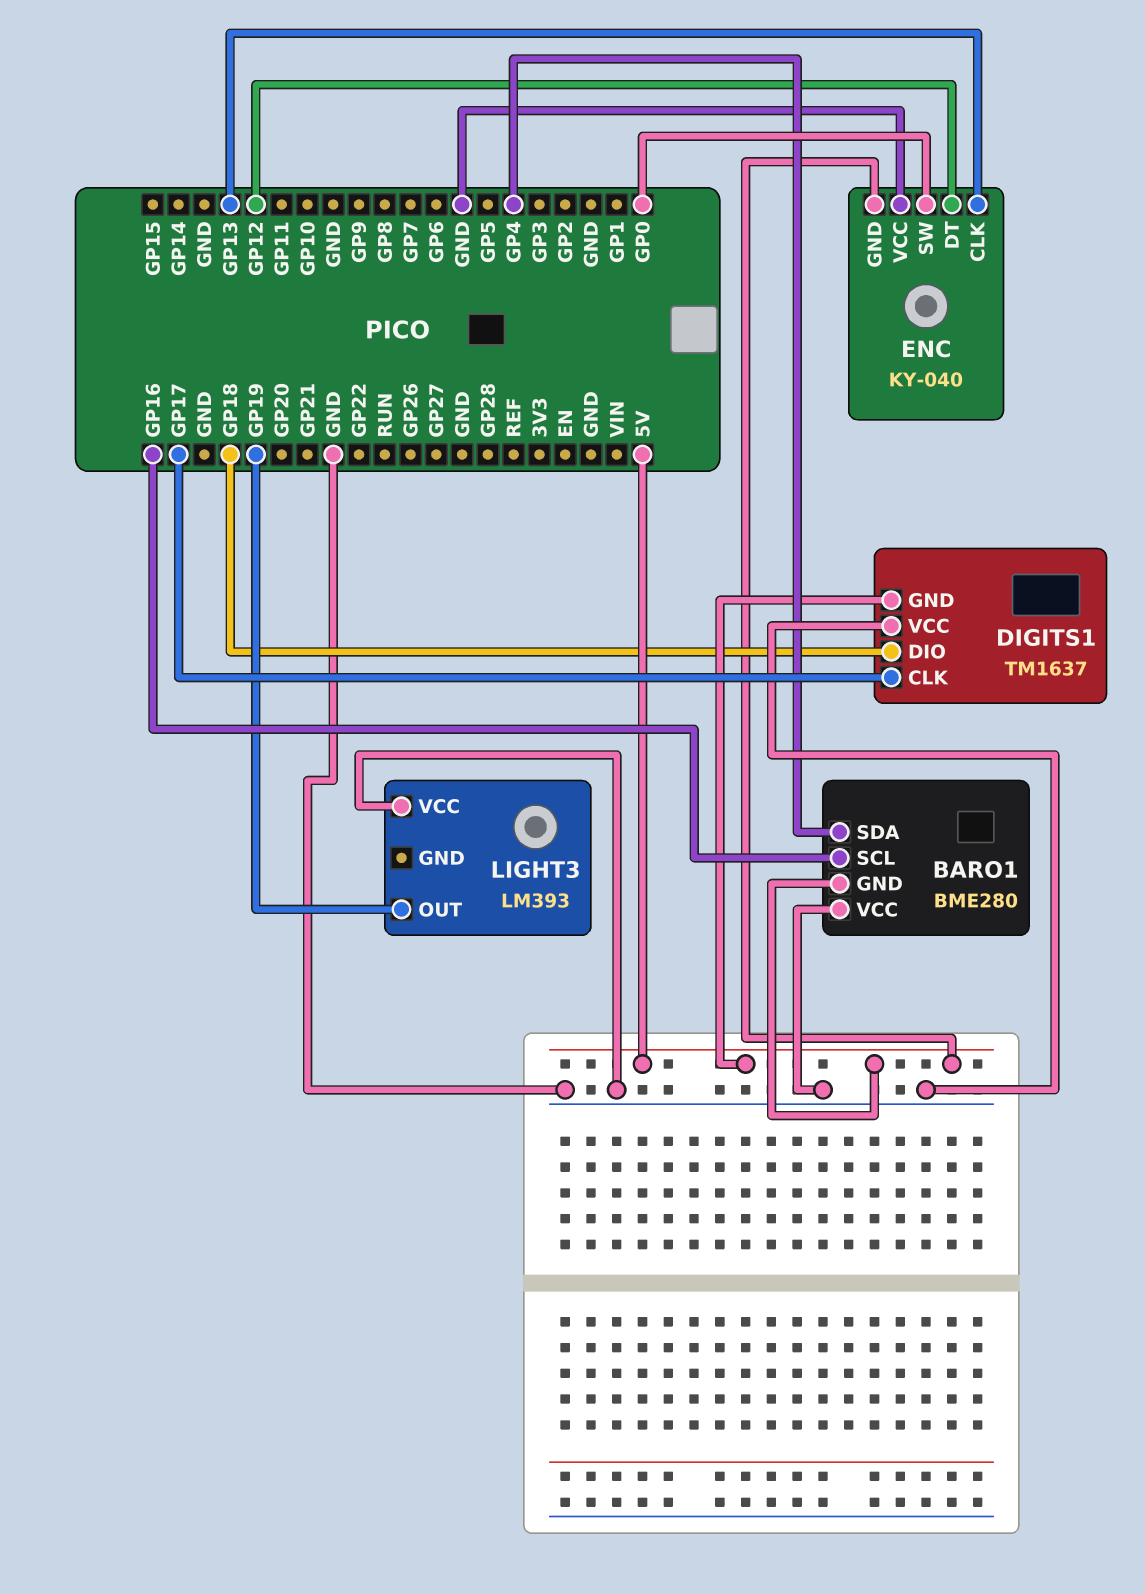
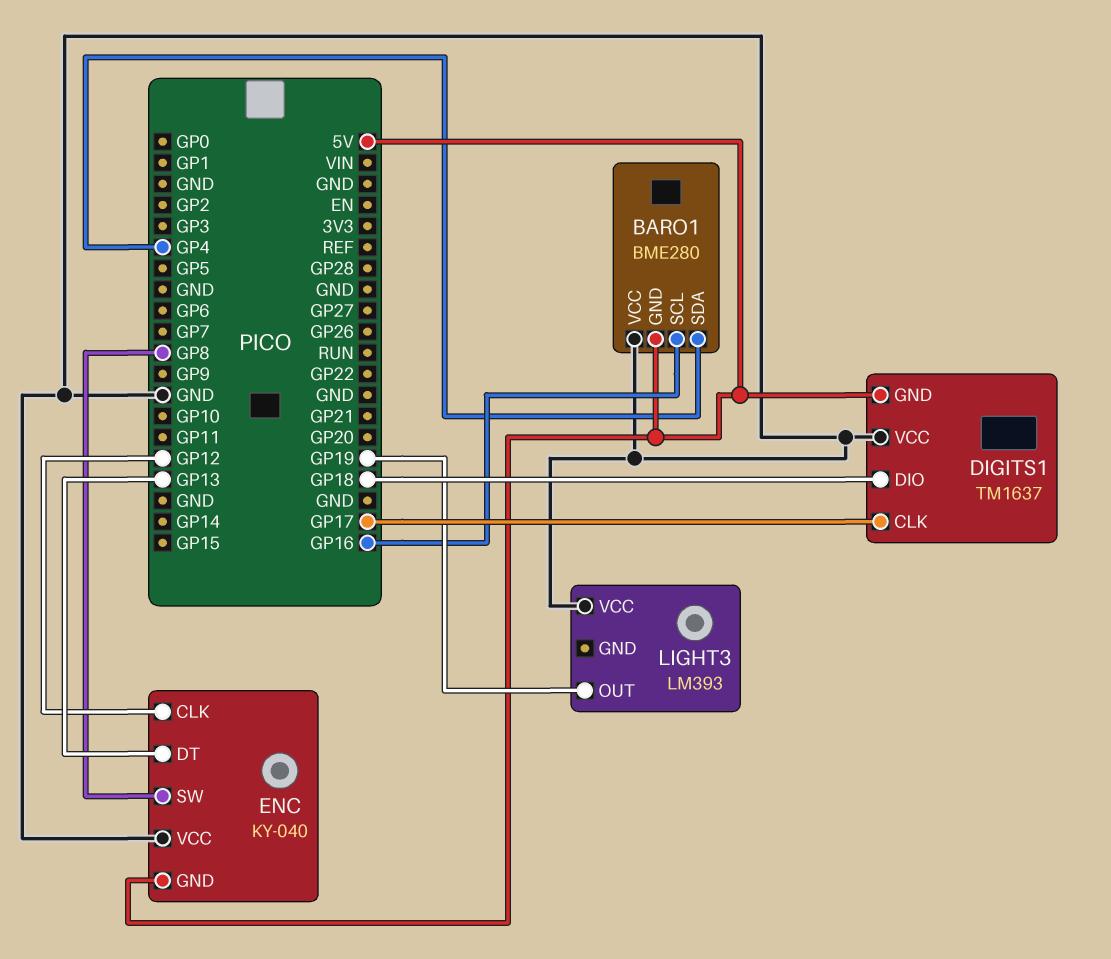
ENC pin CLK: GP13 -> GP12
ENC pin DT: GP12 -> GP13
ENC pin SW: GP0 -> GP8

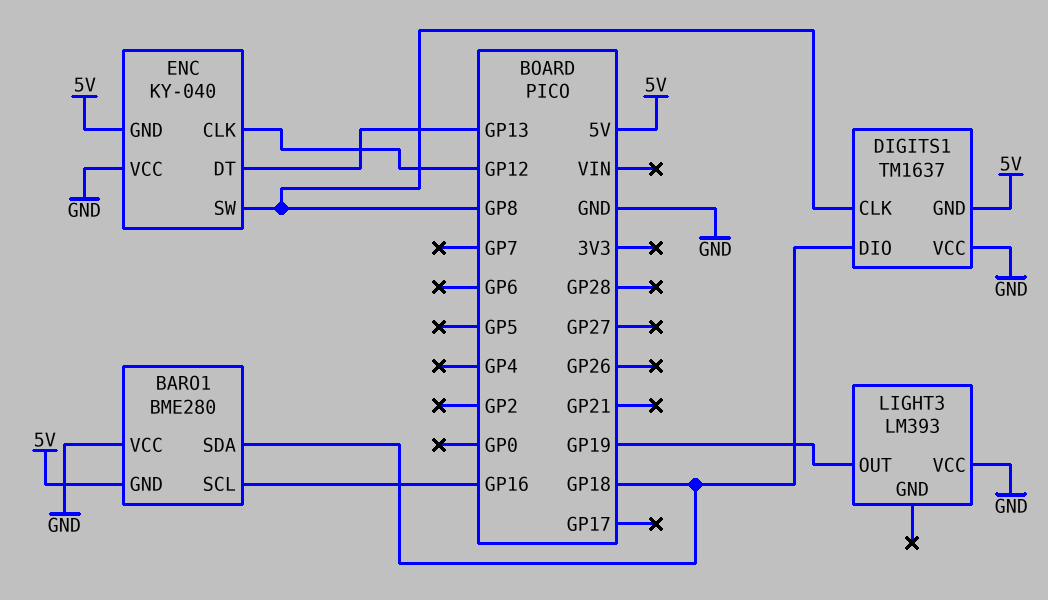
BARO1 pin SDA: GP4 -> GP18
DIGITS1 pin CLK: GP17 -> GP8

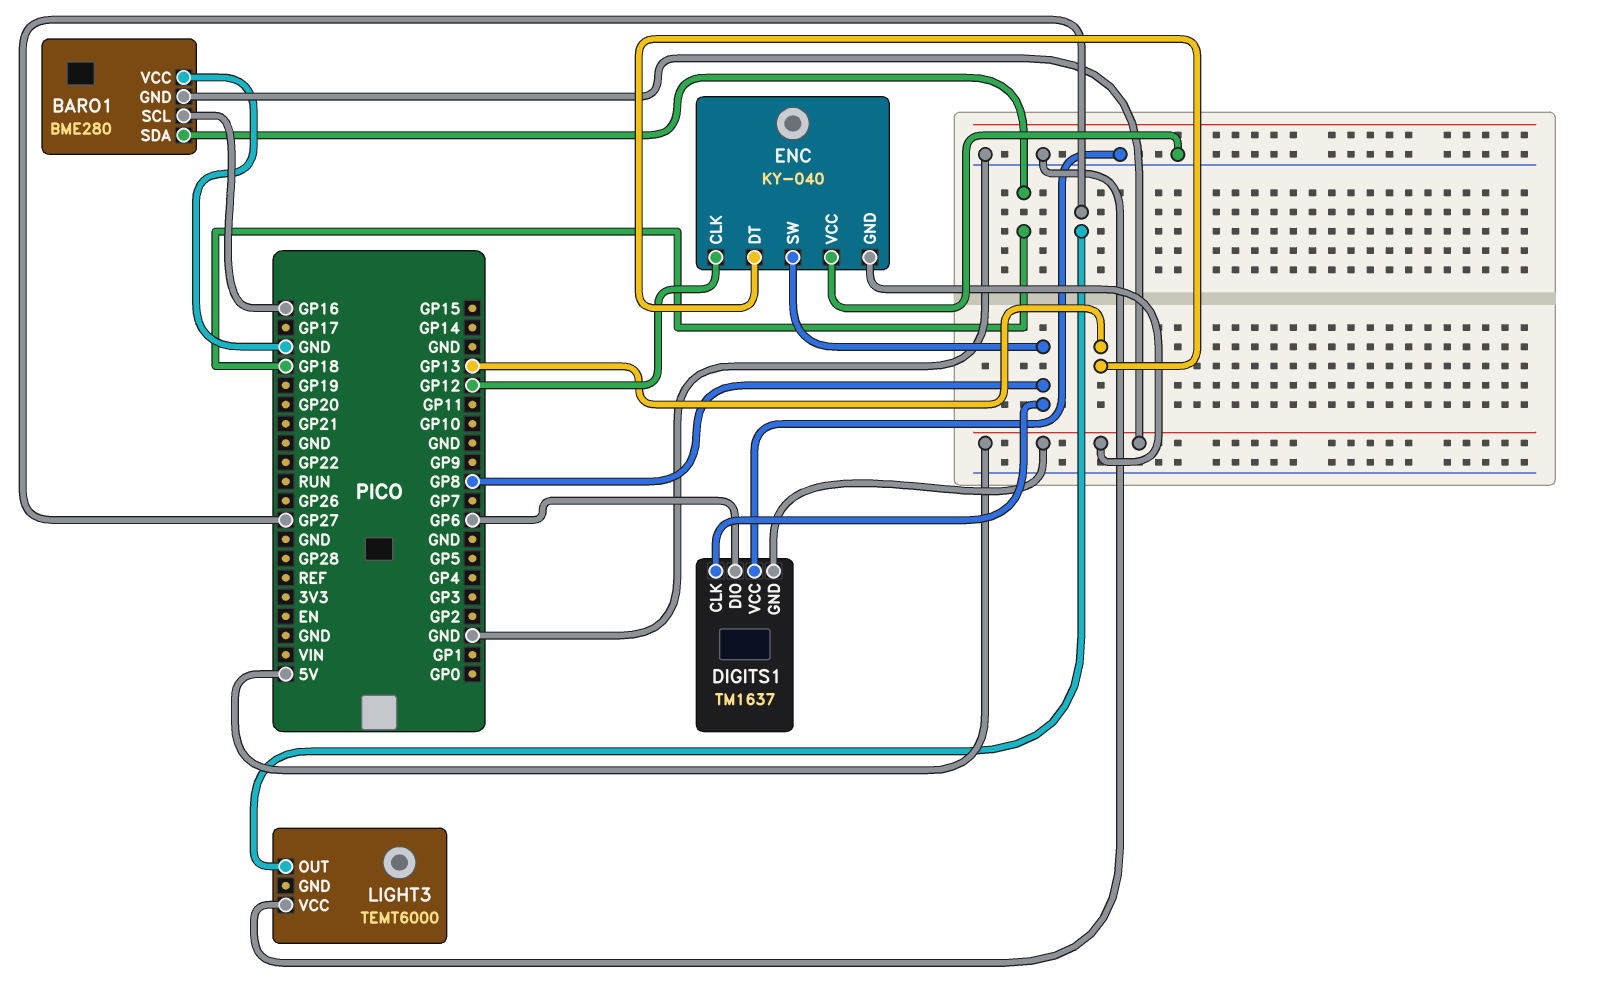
DIGITS1 pin DIO: GP18 -> GP6
LIGHT3: LM393 -> TEMT6000
LIGHT3 pin OUT: GP19 -> GP27

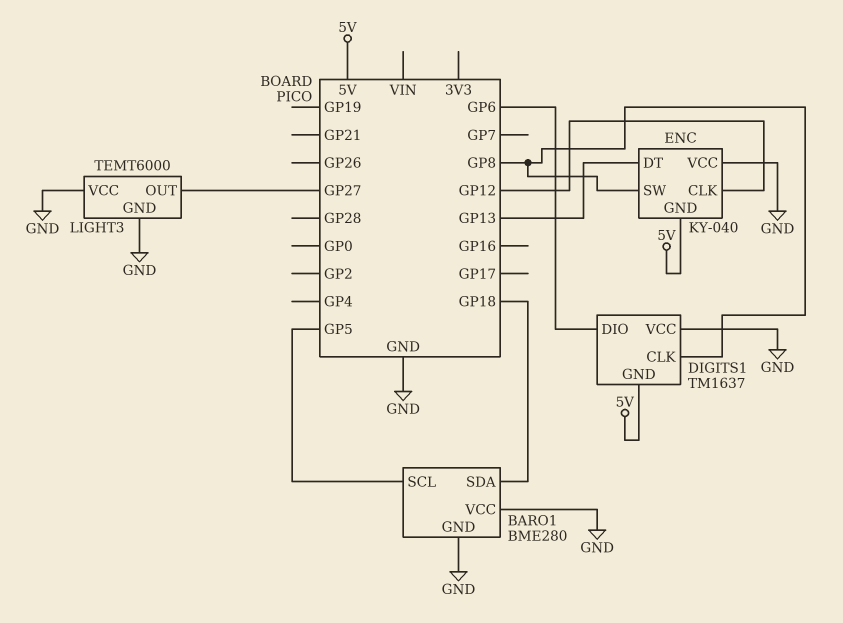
BARO1 pin GND: 5V -> GND
BARO1 pin SCL: GP16 -> GP5
LIGHT3 pin GND: none -> GND

